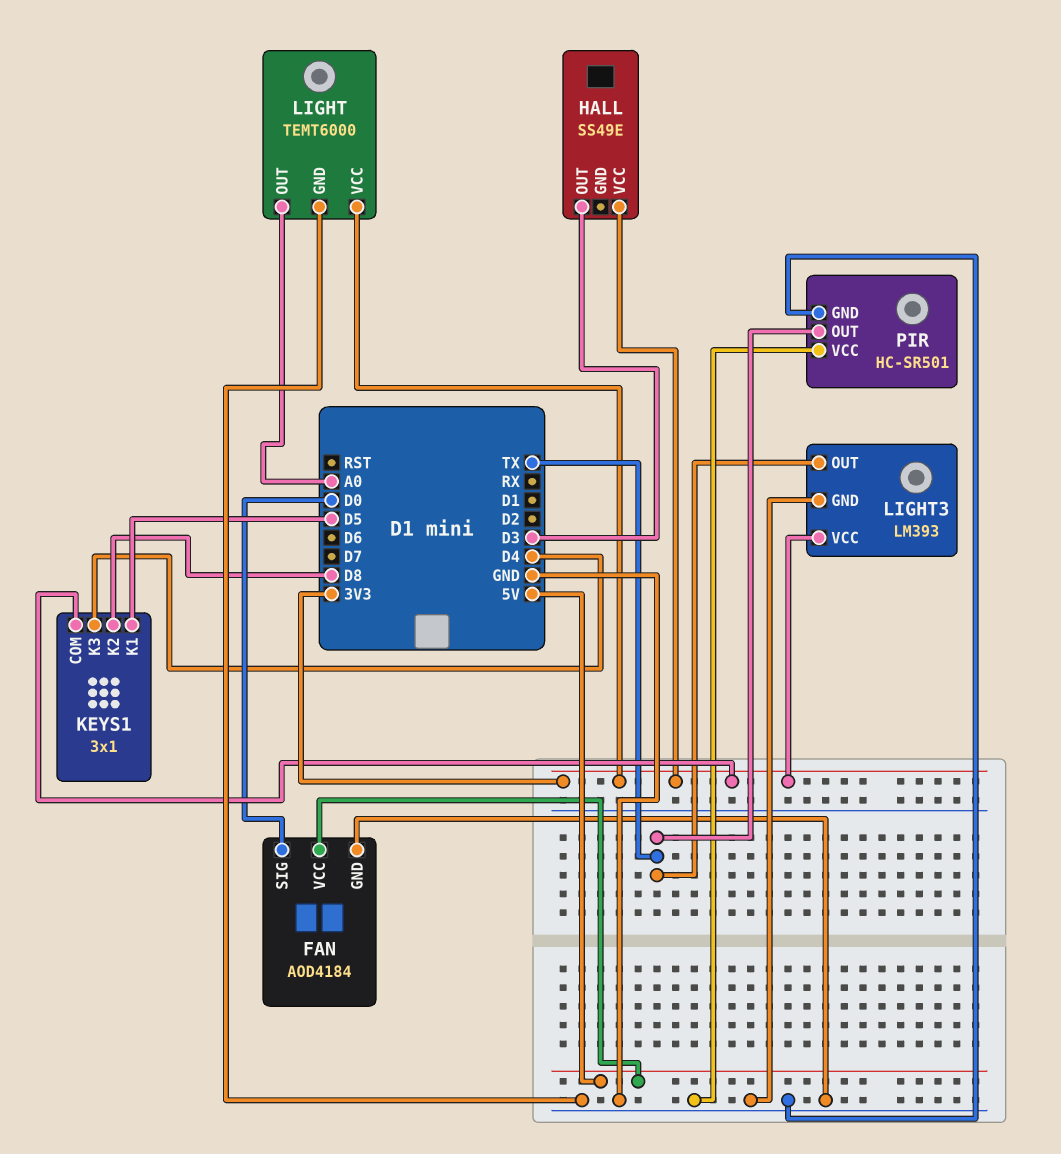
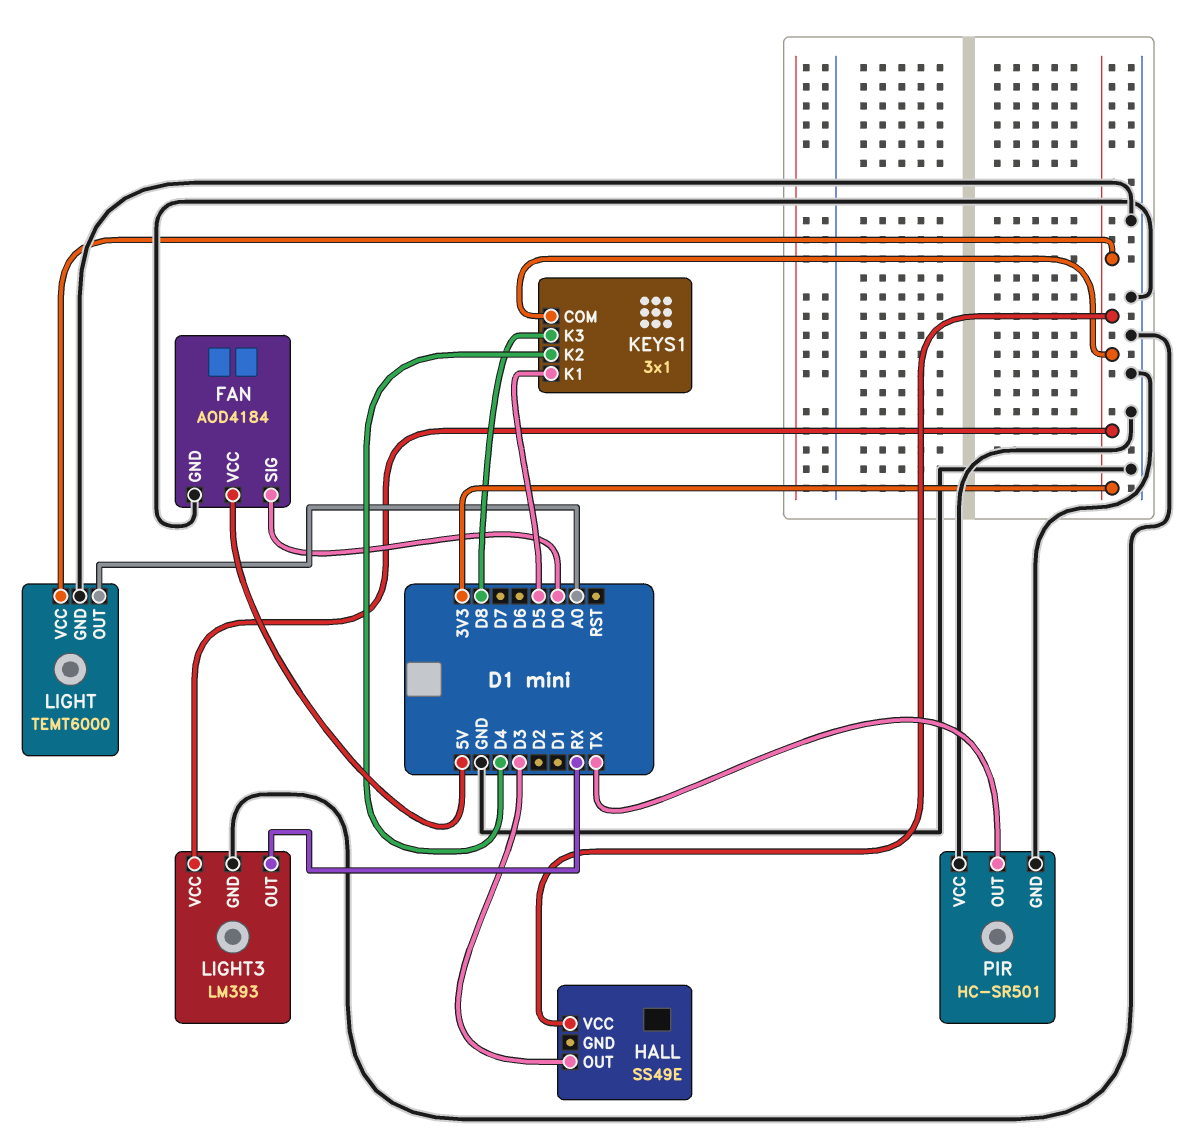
KEYS1 pin K2: D8 -> D4
KEYS1 pin K3: D4 -> D8
LIGHT3 pin OUT: TX -> RX

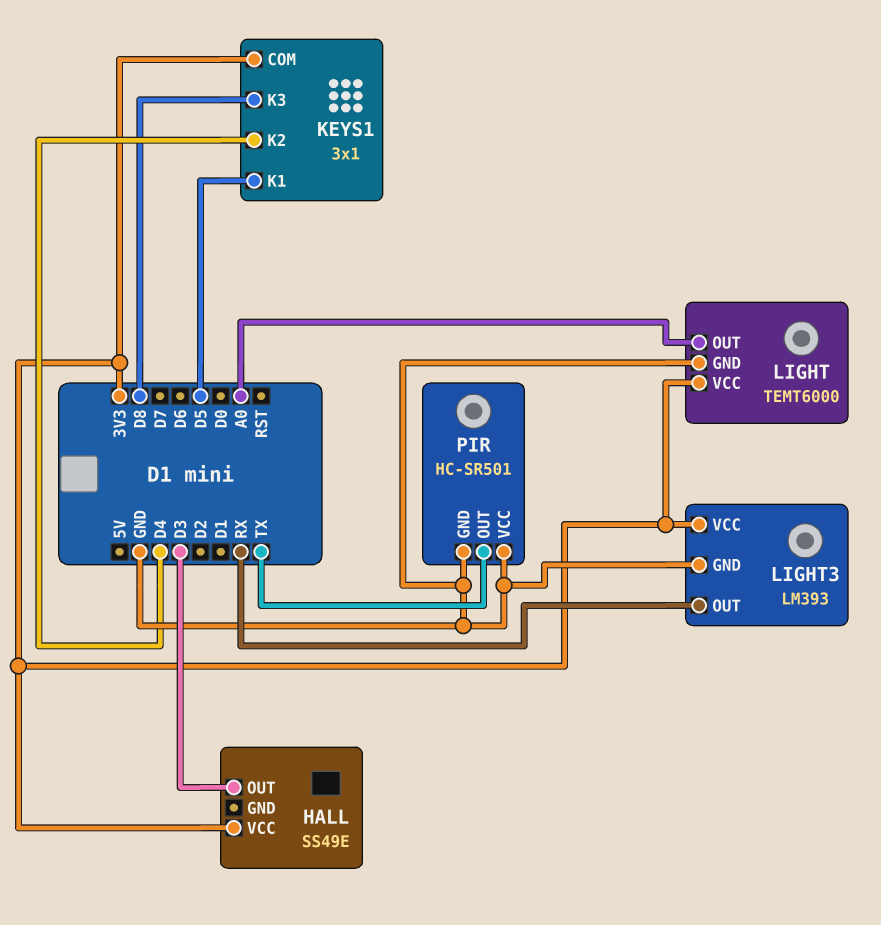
FAN: AOD4184 -> none
FAN pin GND: GND -> none
FAN pin SIG: D0 -> none
FAN pin VCC: 5V -> none

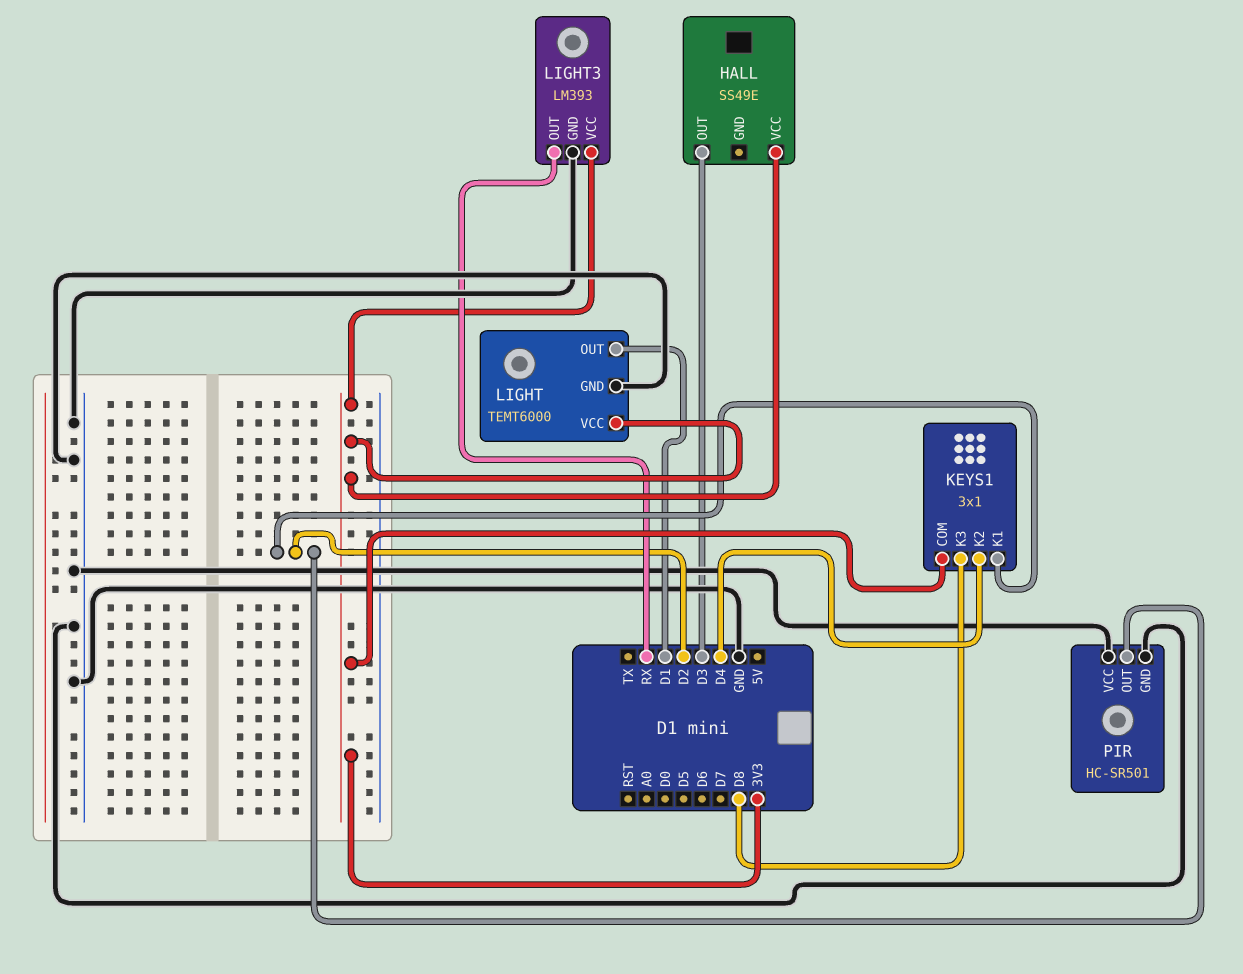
KEYS1 pin K1: D5 -> D2
LIGHT pin OUT: A0 -> D1
PIR pin OUT: TX -> D2

